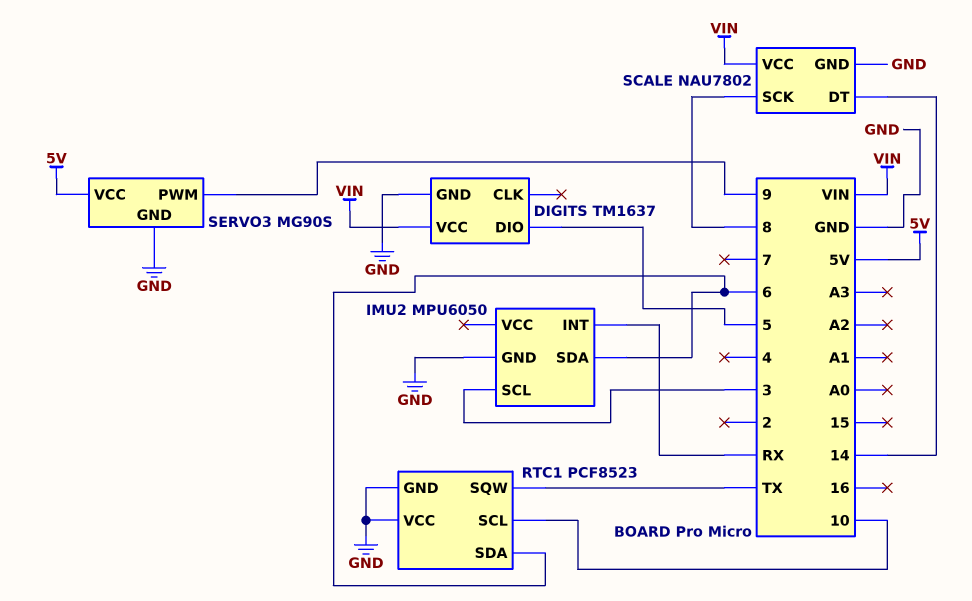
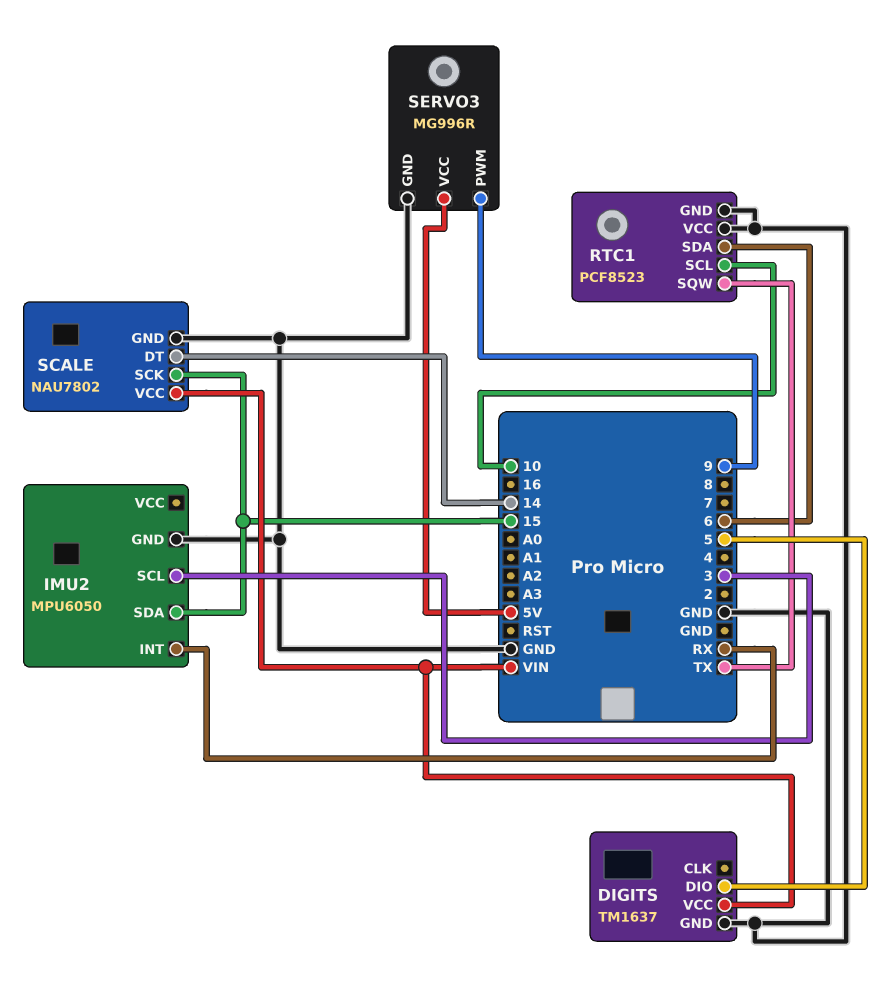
IMU2 pin SDA: 6 -> 15
SCALE pin SCK: 8 -> 15
SERVO3: MG90S -> MG996R

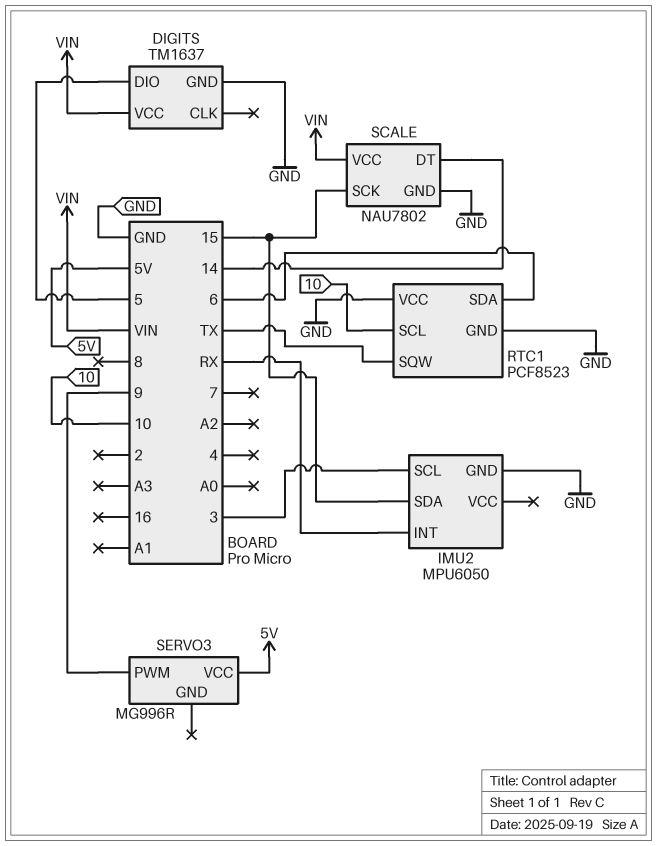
SERVO3 pin GND: GND -> none

